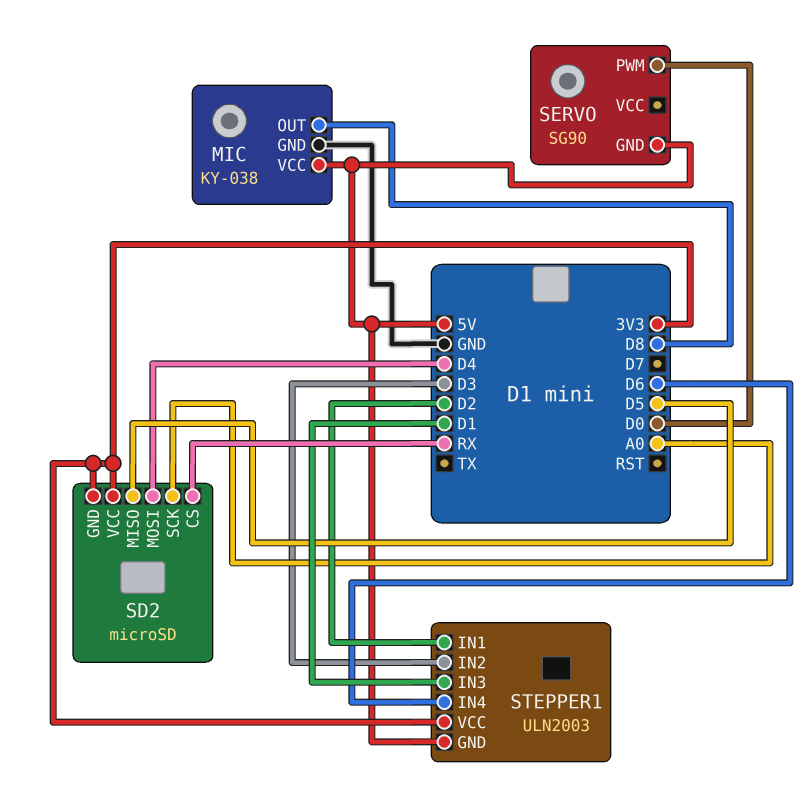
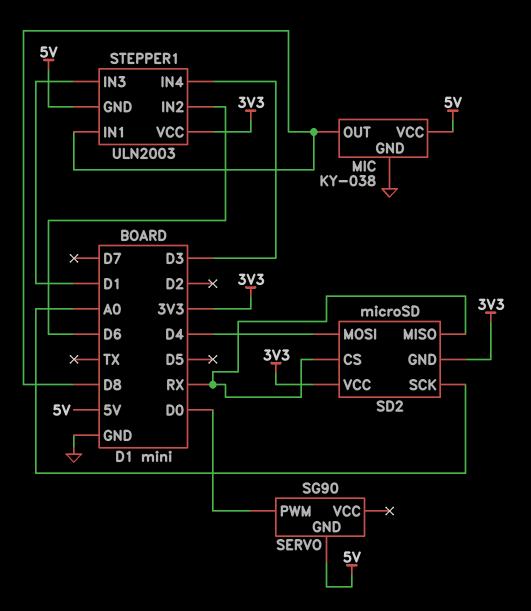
SD2 pin MISO: D5 -> RX
STEPPER1 pin IN1: D2 -> D8
STEPPER1 pin IN2: D3 -> D6
STEPPER1 pin IN4: D6 -> D3

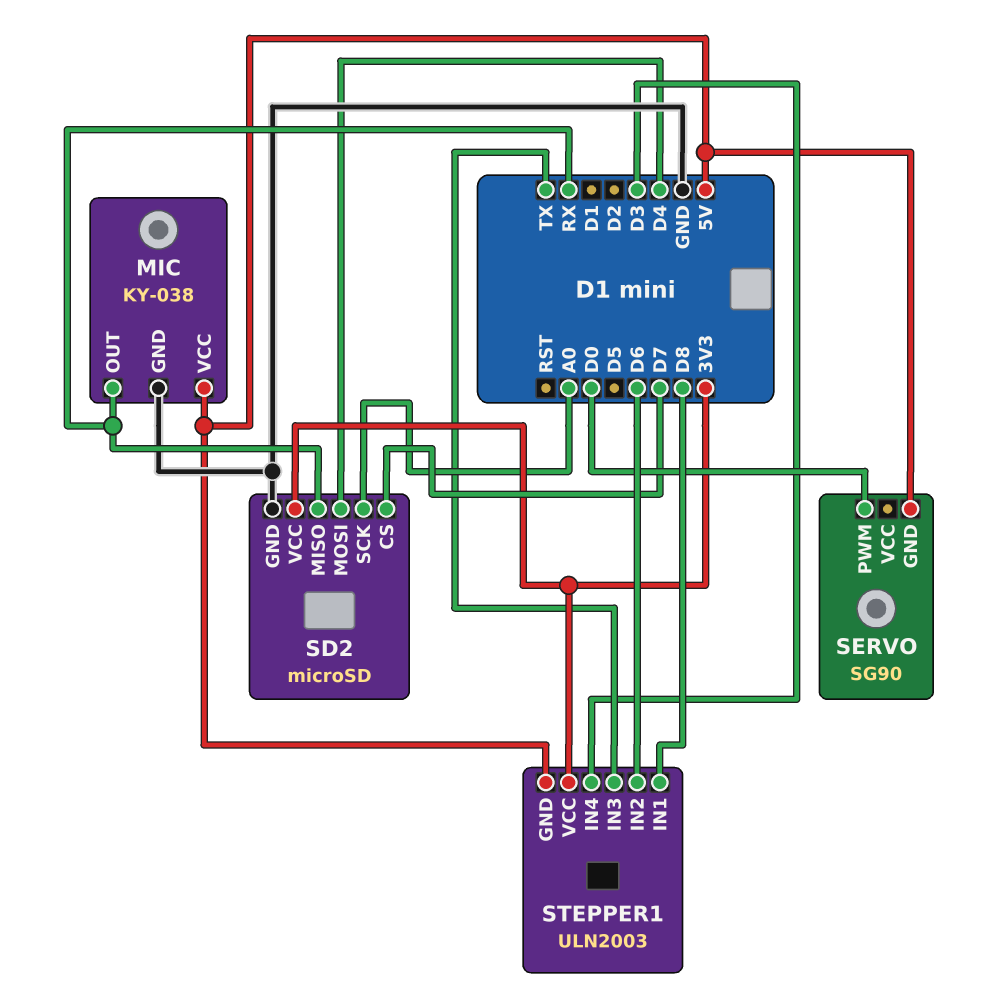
MIC pin OUT: D8 -> RX
SD2 pin CS: RX -> D7
SD2 pin GND: 3V3 -> GND
STEPPER1 pin IN3: D1 -> TX

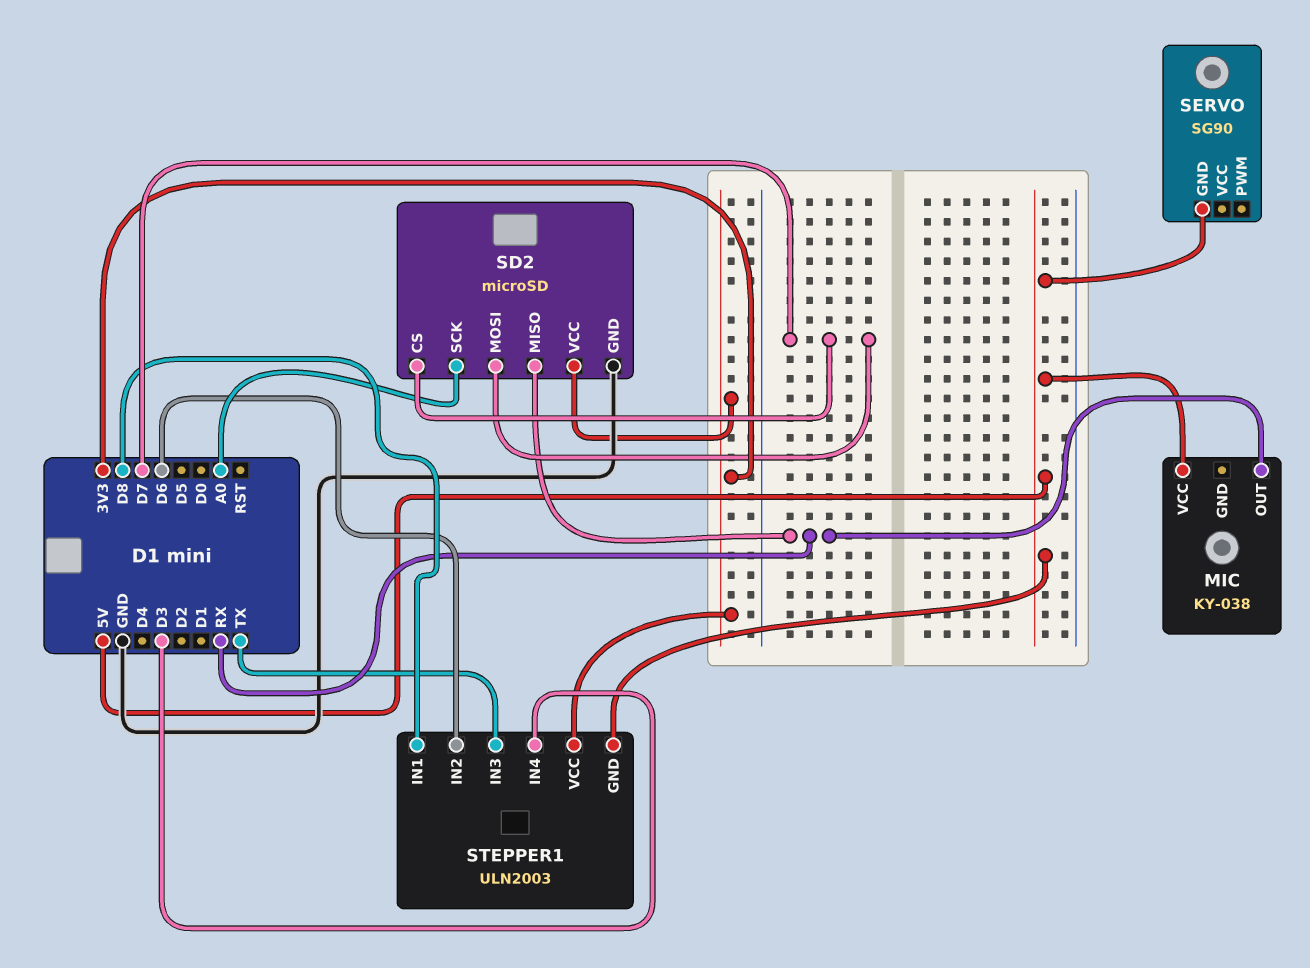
MIC pin GND: GND -> none
SD2 pin MOSI: D4 -> D7
SERVO pin PWM: D0 -> none

